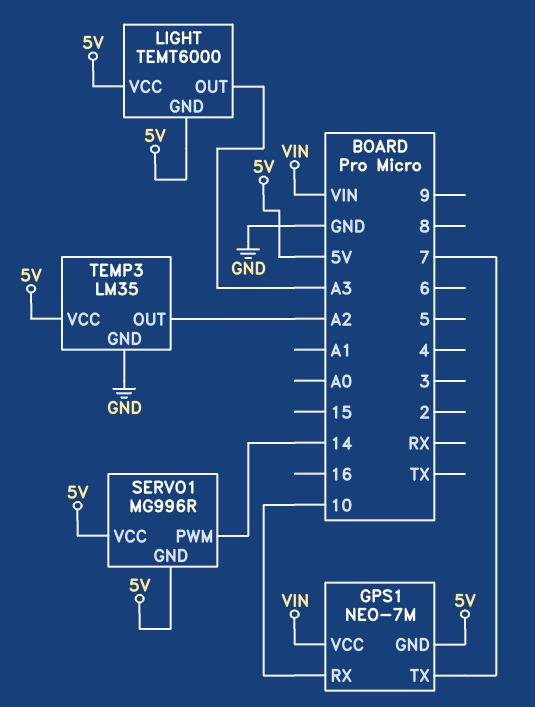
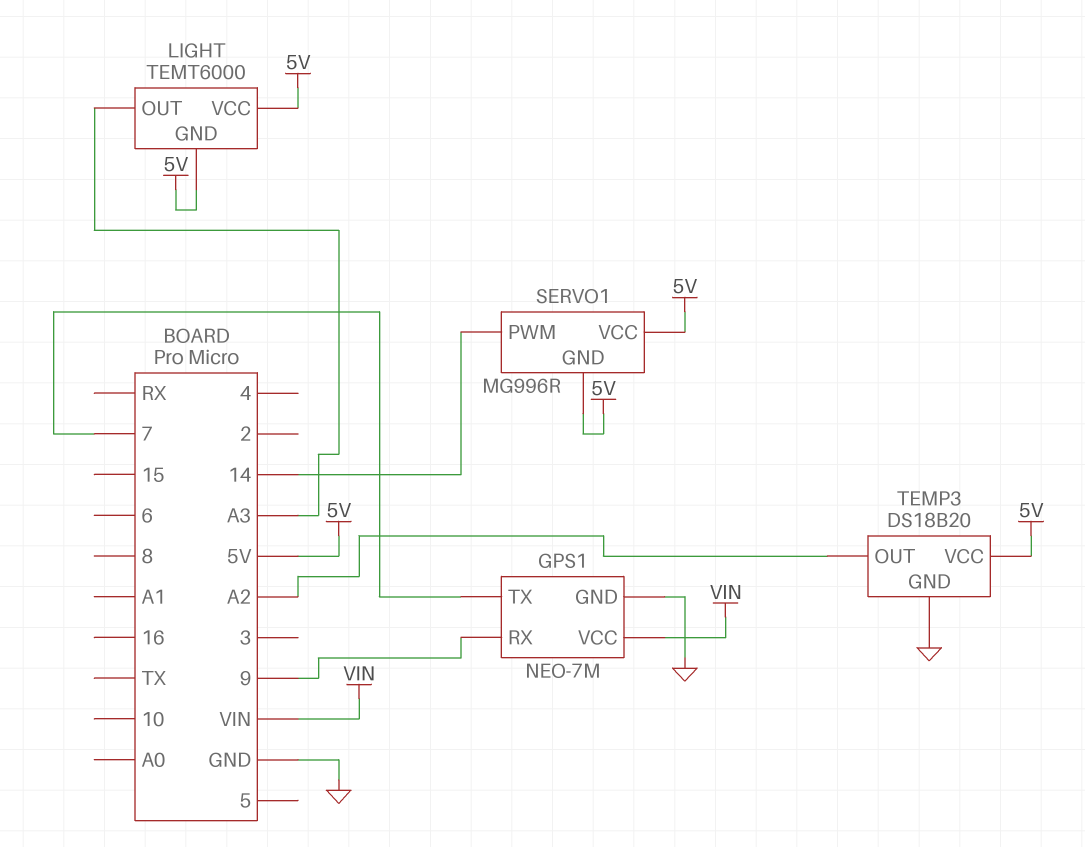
GPS1 pin GND: 5V -> GND
GPS1 pin RX: 10 -> 9
TEMP3: LM35 -> DS18B20

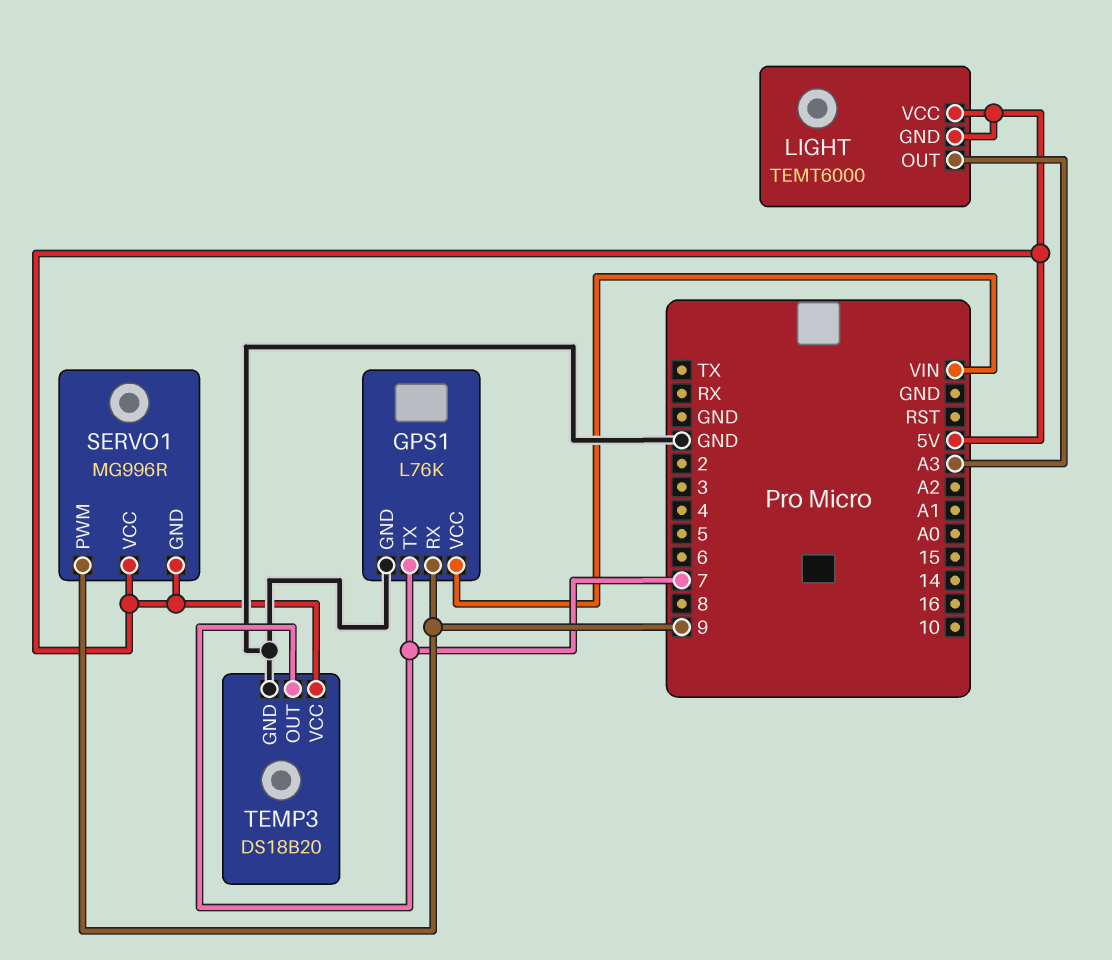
GPS1: NEO-7M -> L76K
SERVO1 pin PWM: 14 -> 9
TEMP3 pin OUT: A2 -> 7

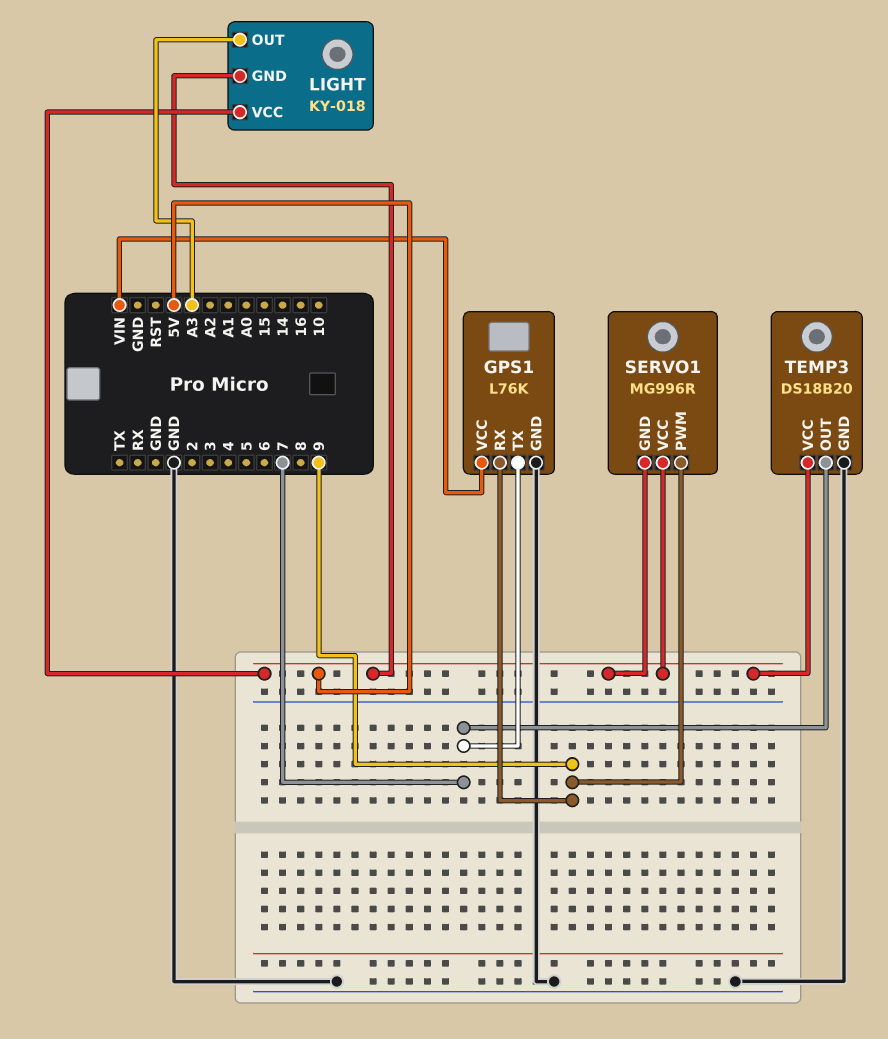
LIGHT: TEMT6000 -> KY-018

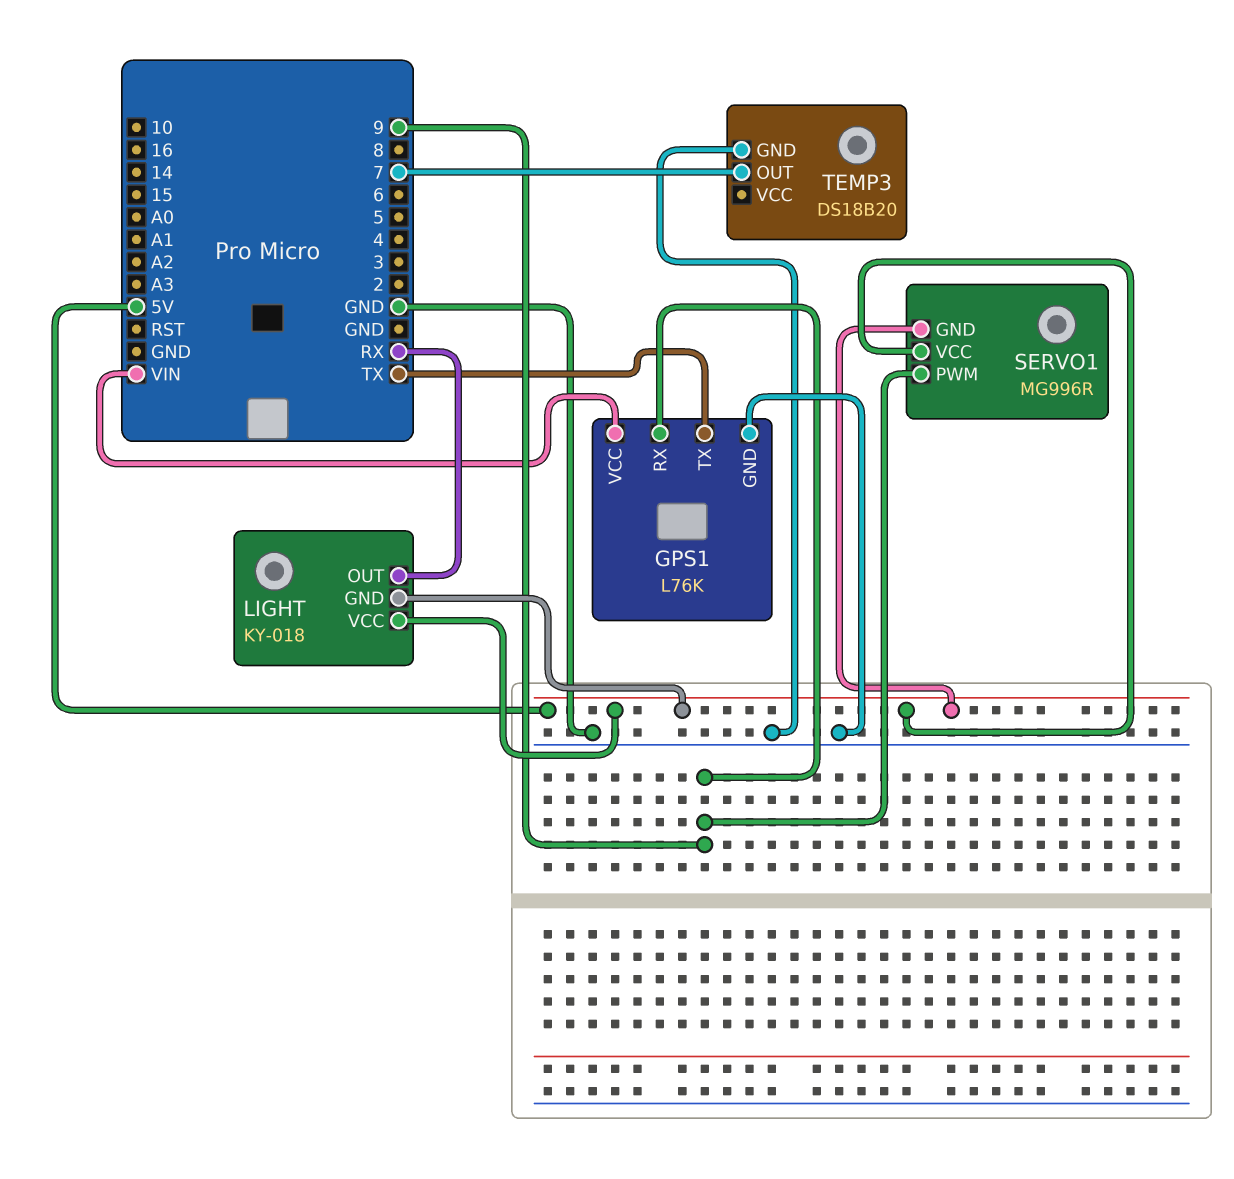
GPS1 pin TX: 7 -> TX
LIGHT pin OUT: A3 -> RX
TEMP3 pin VCC: 5V -> none

